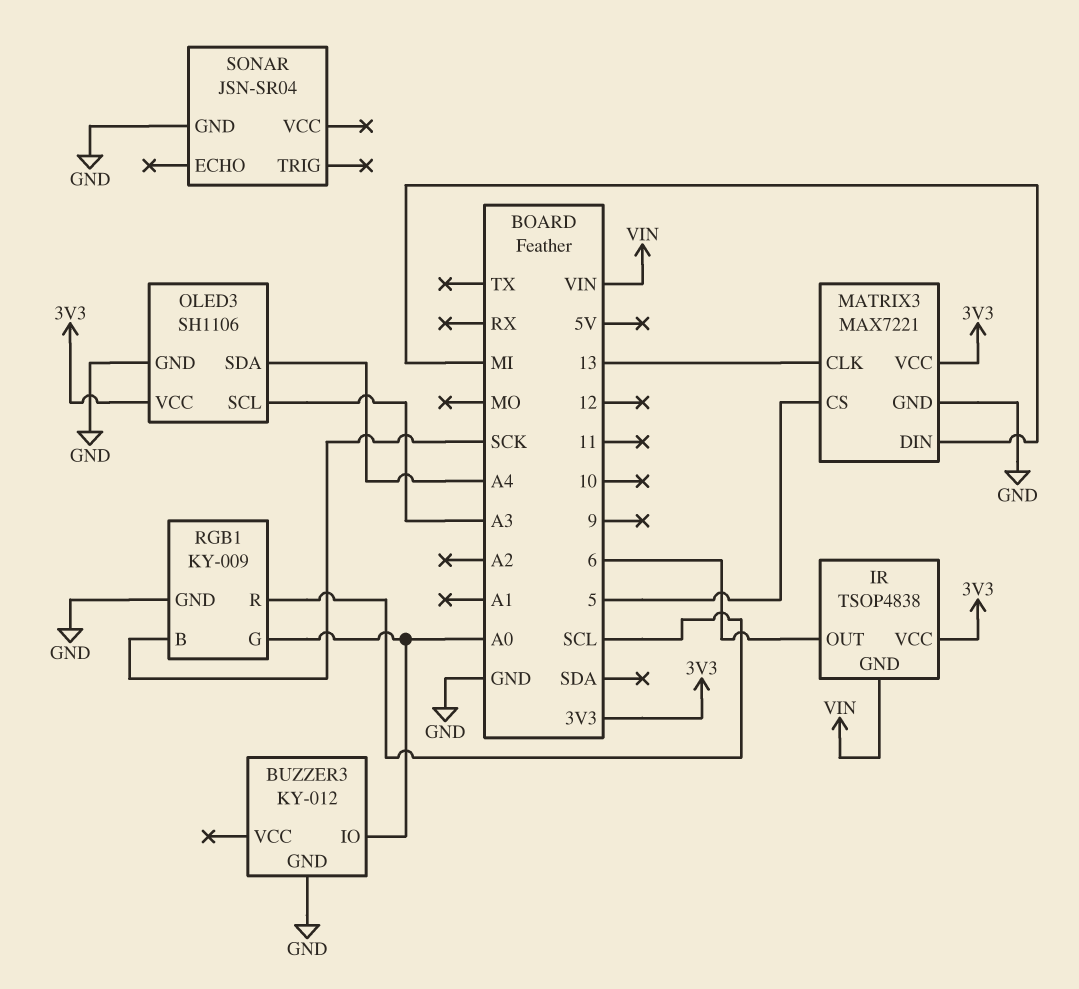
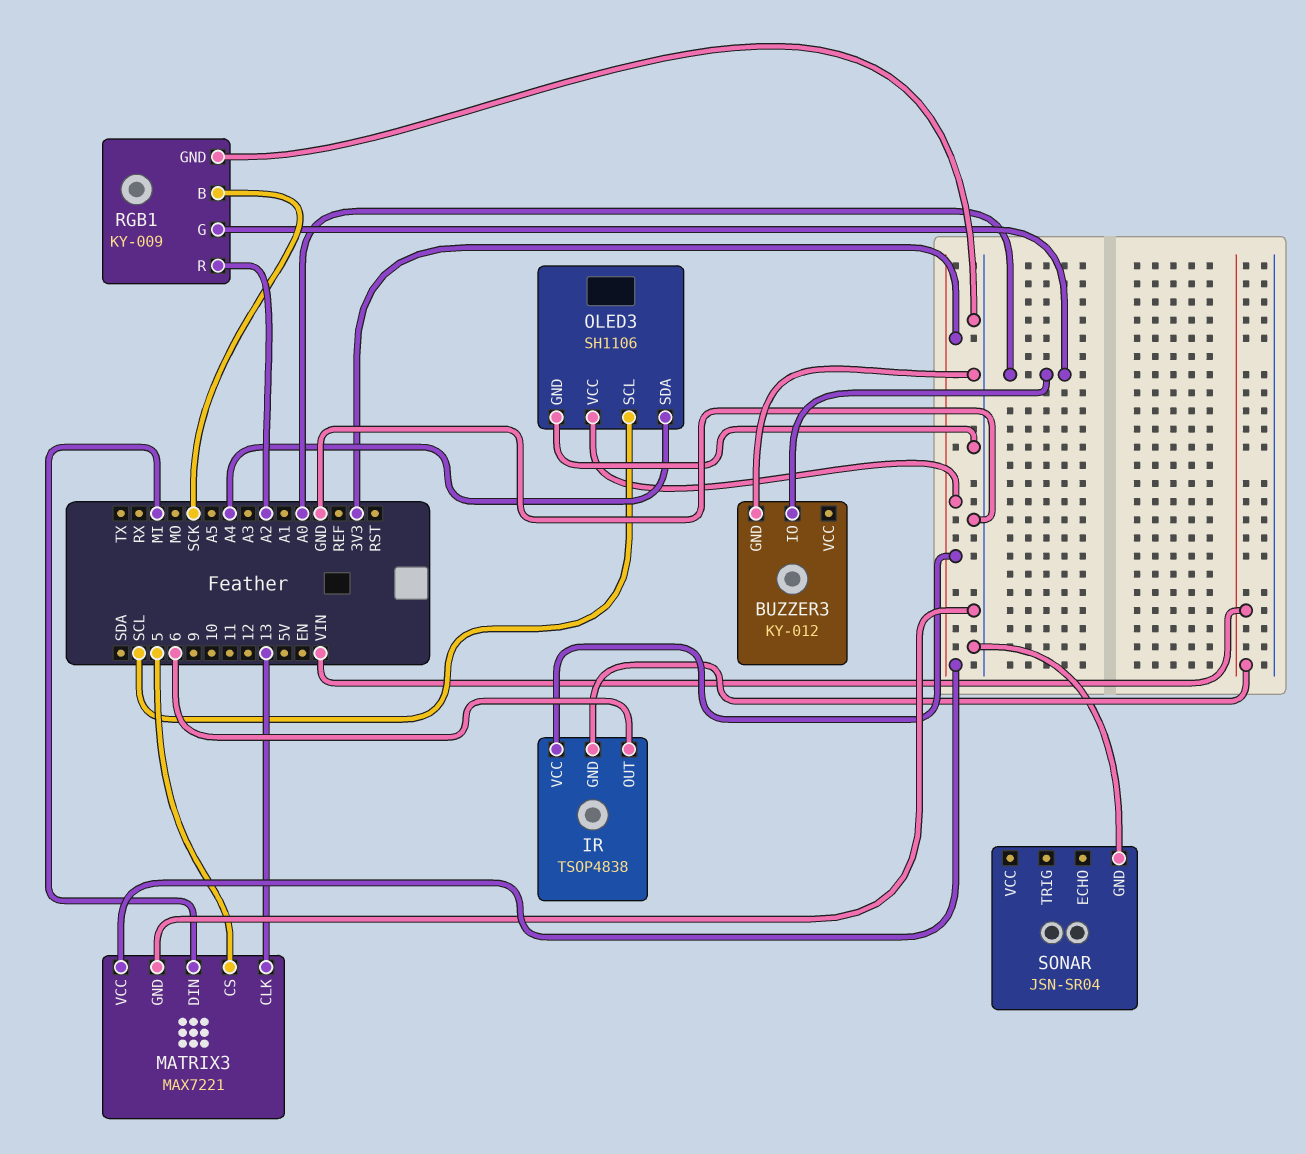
OLED3 pin SCL: A3 -> SCL
RGB1 pin R: SCL -> A2

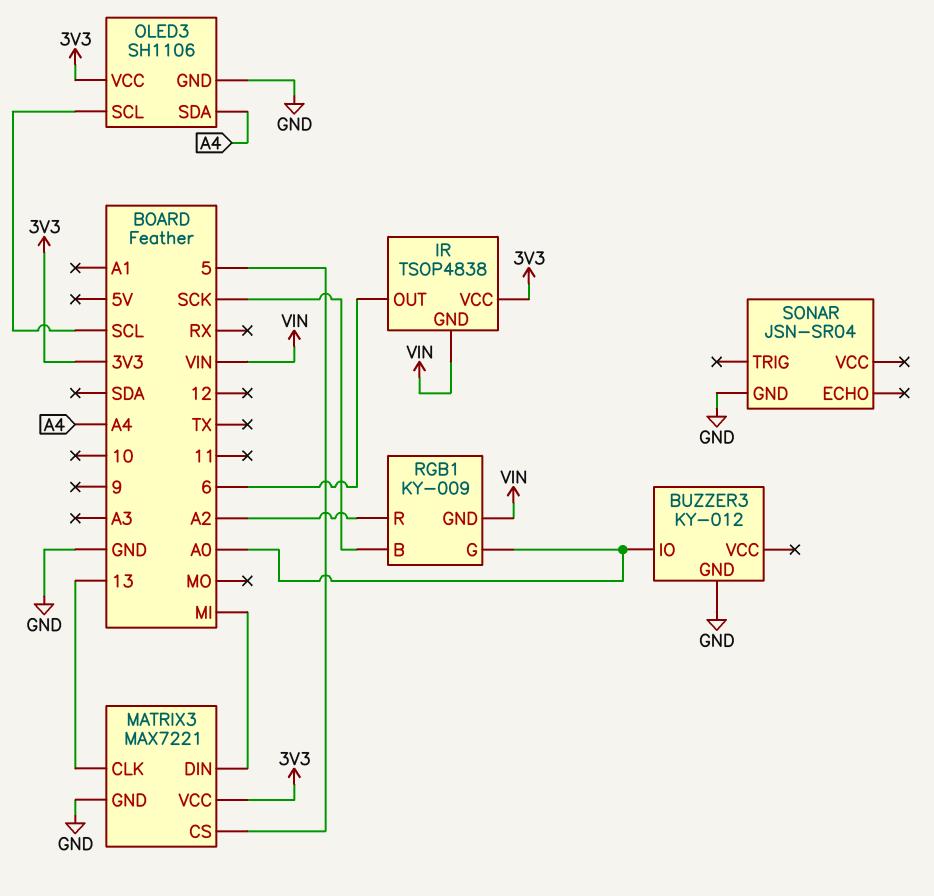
RGB1 pin GND: GND -> VIN

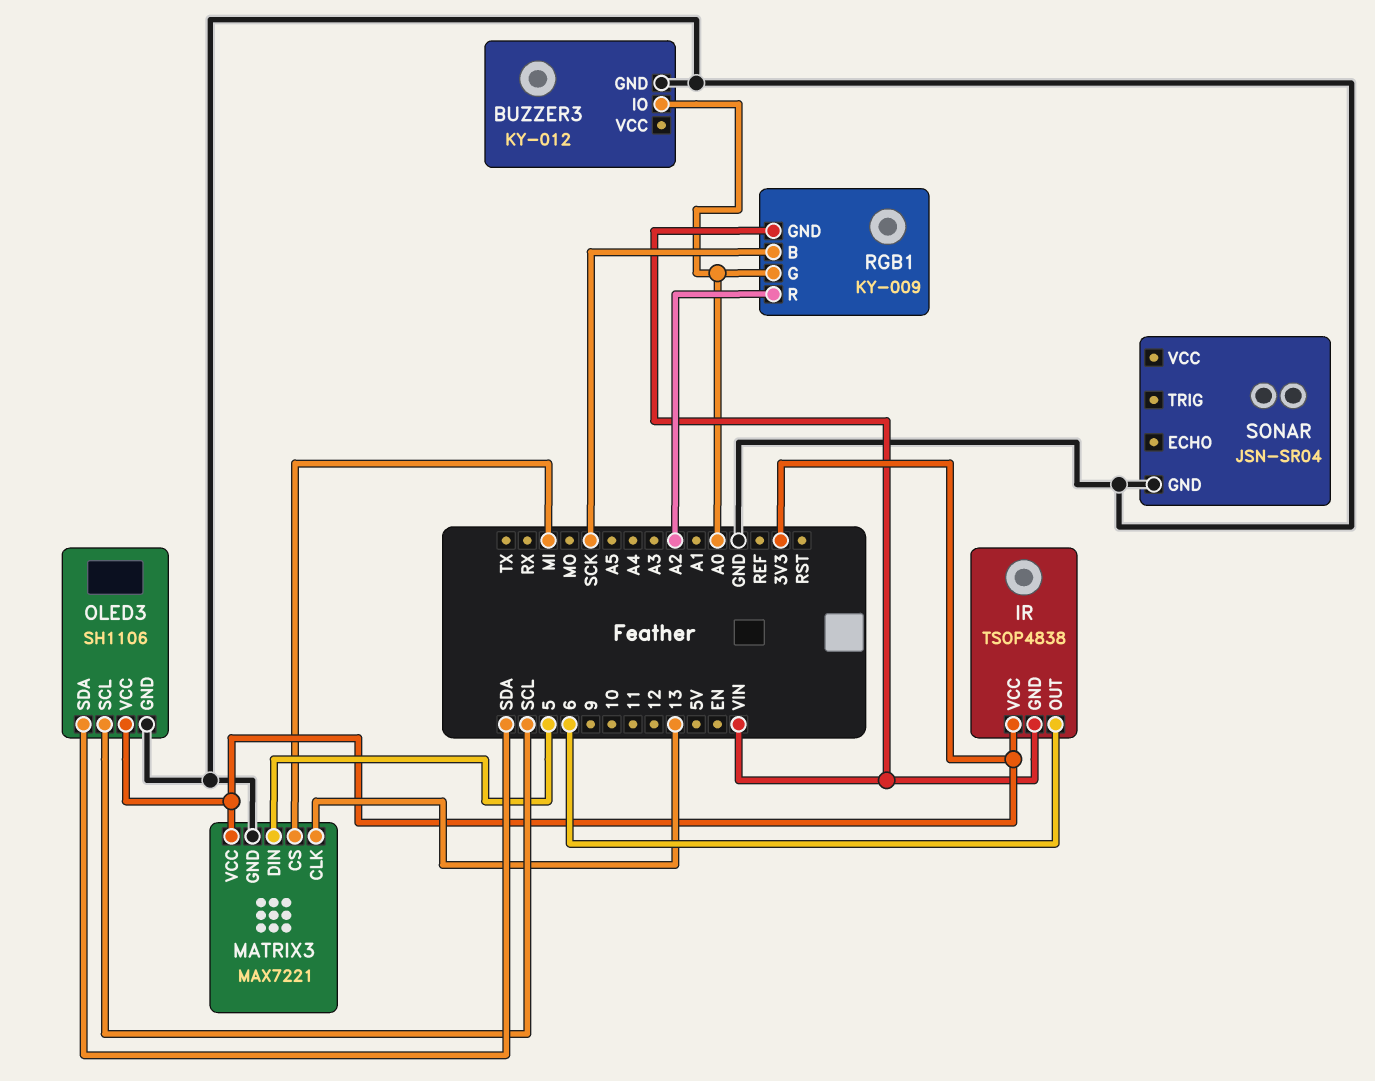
MATRIX3 pin CS: 5 -> MI
MATRIX3 pin DIN: MI -> 5
OLED3 pin SDA: A4 -> SDA

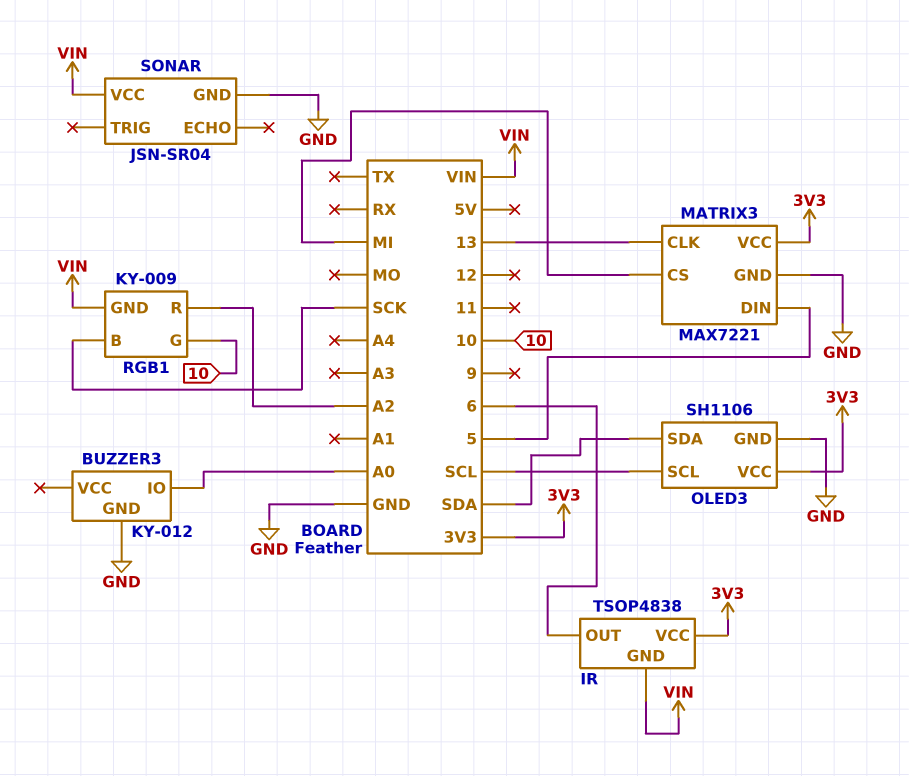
RGB1 pin G: A0 -> 10
SONAR pin VCC: none -> VIN

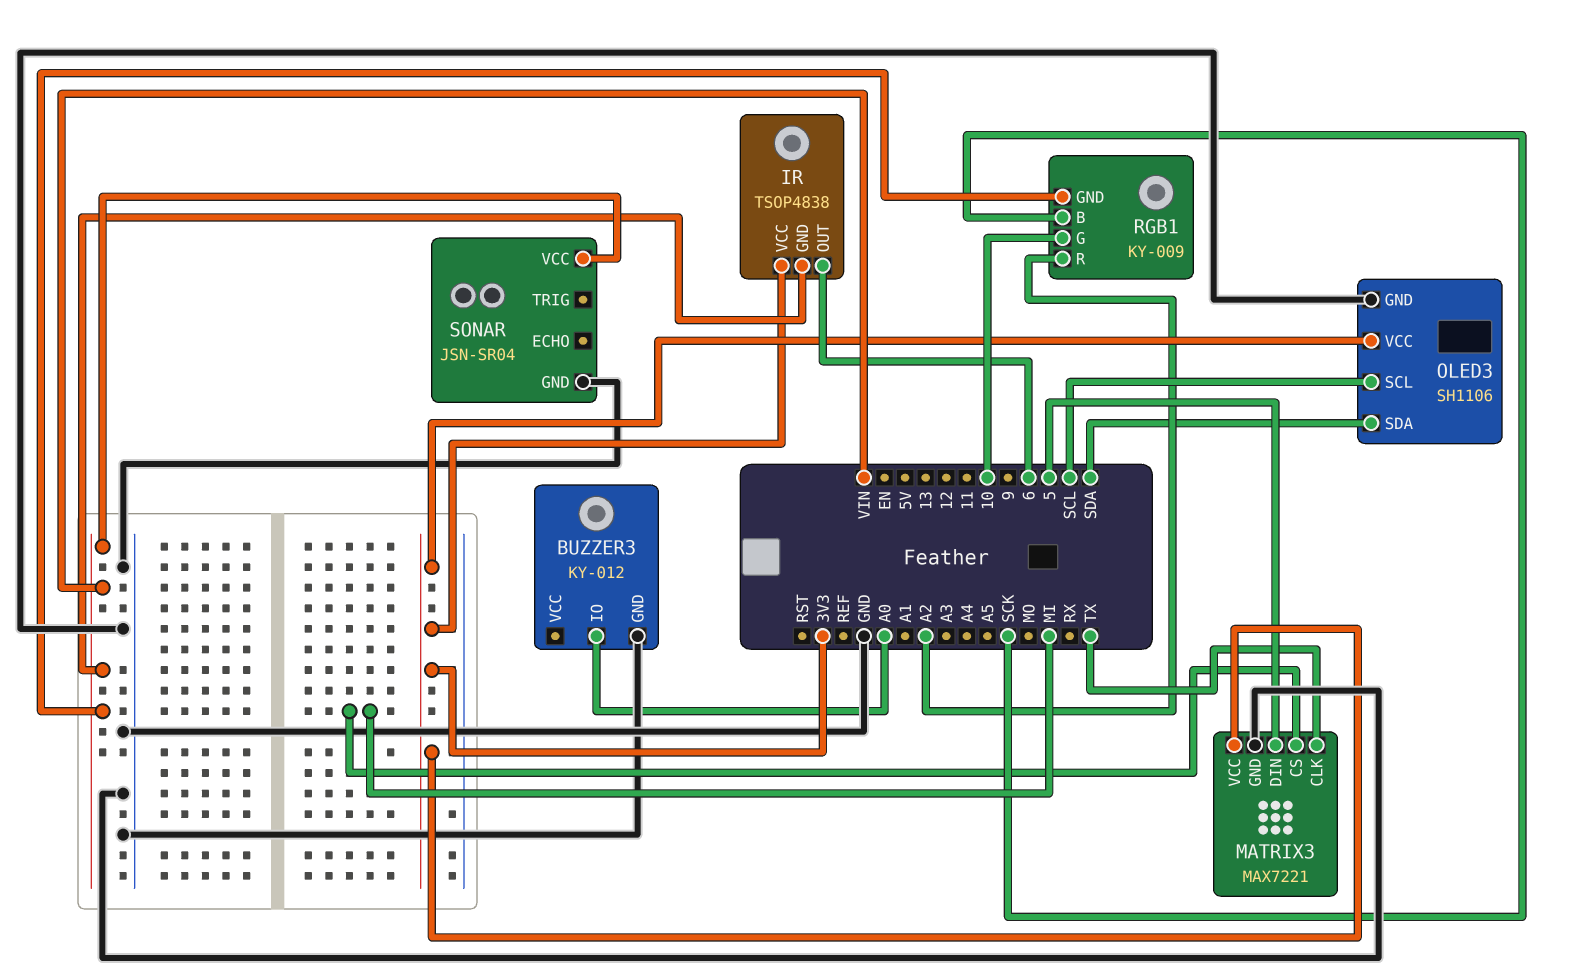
MATRIX3 pin CLK: 13 -> TX

